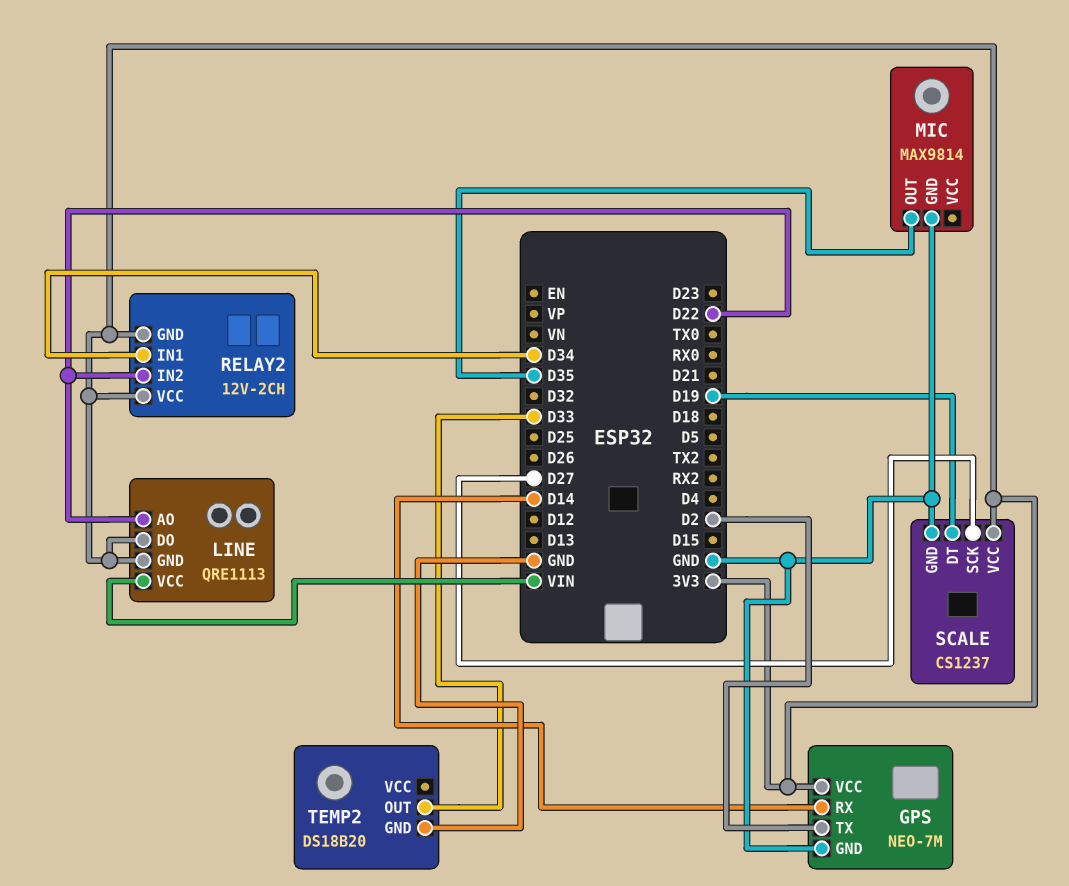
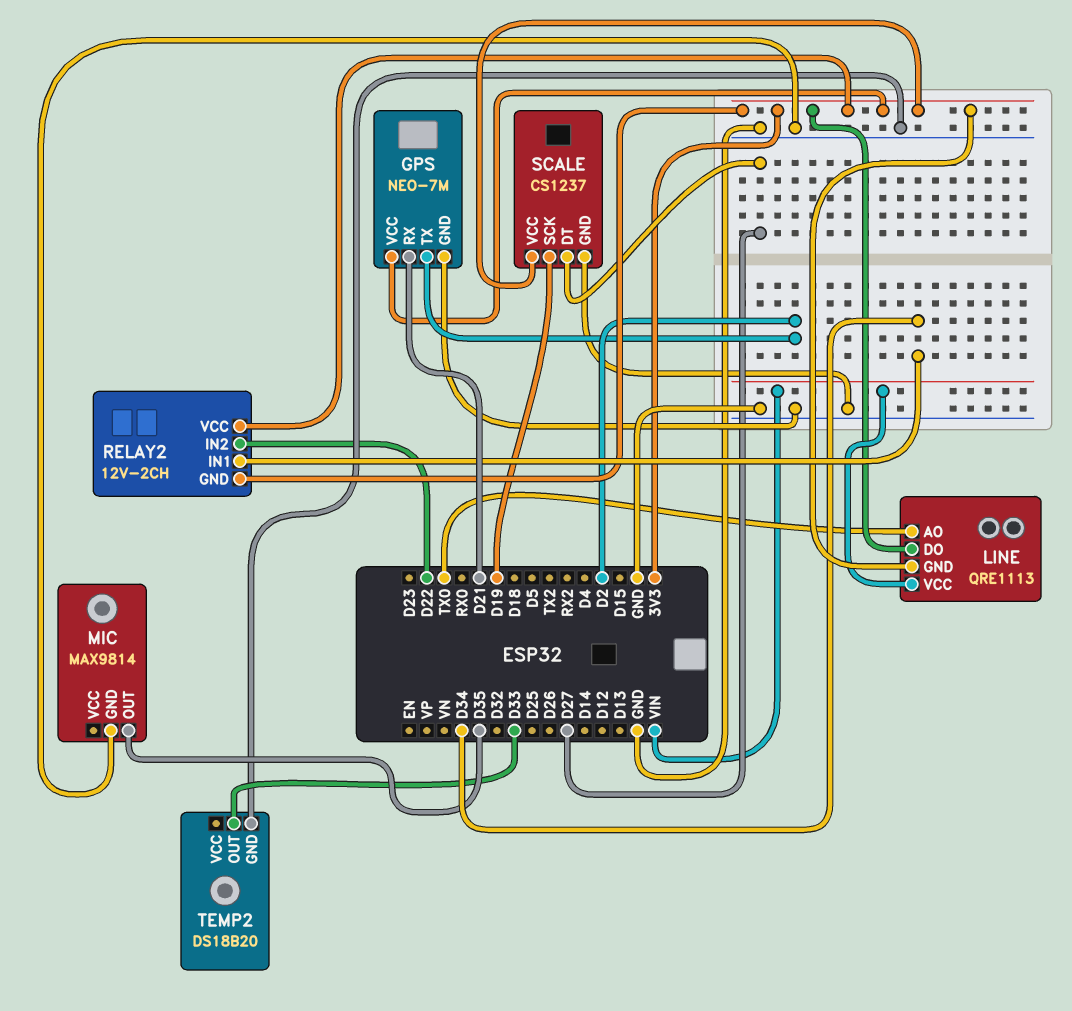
GPS pin RX: D14 -> D21
LINE pin AO: D22 -> TX0
SCALE pin DT: D19 -> D27
SCALE pin SCK: D27 -> D19

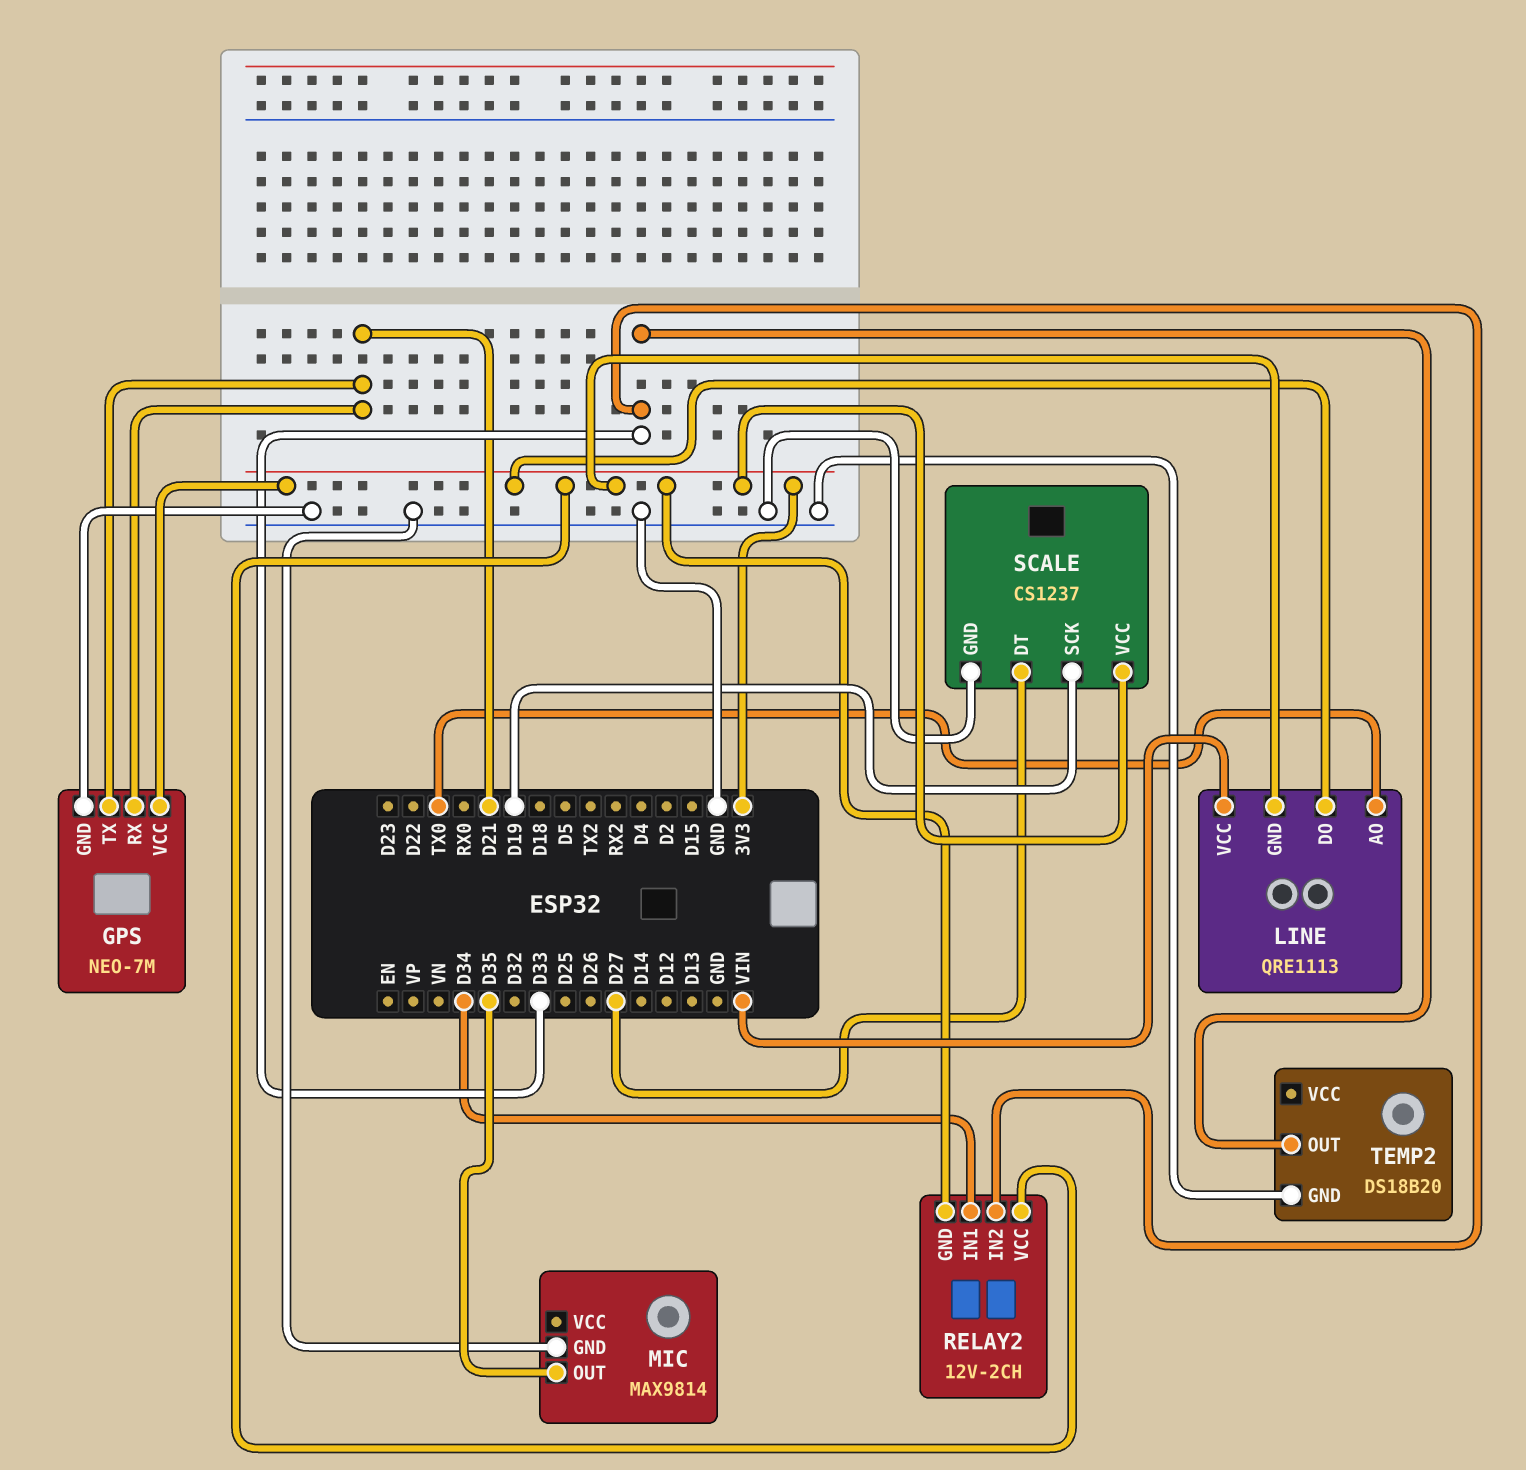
GPS pin TX: D2 -> D21
RELAY2 pin IN2: D22 -> D33

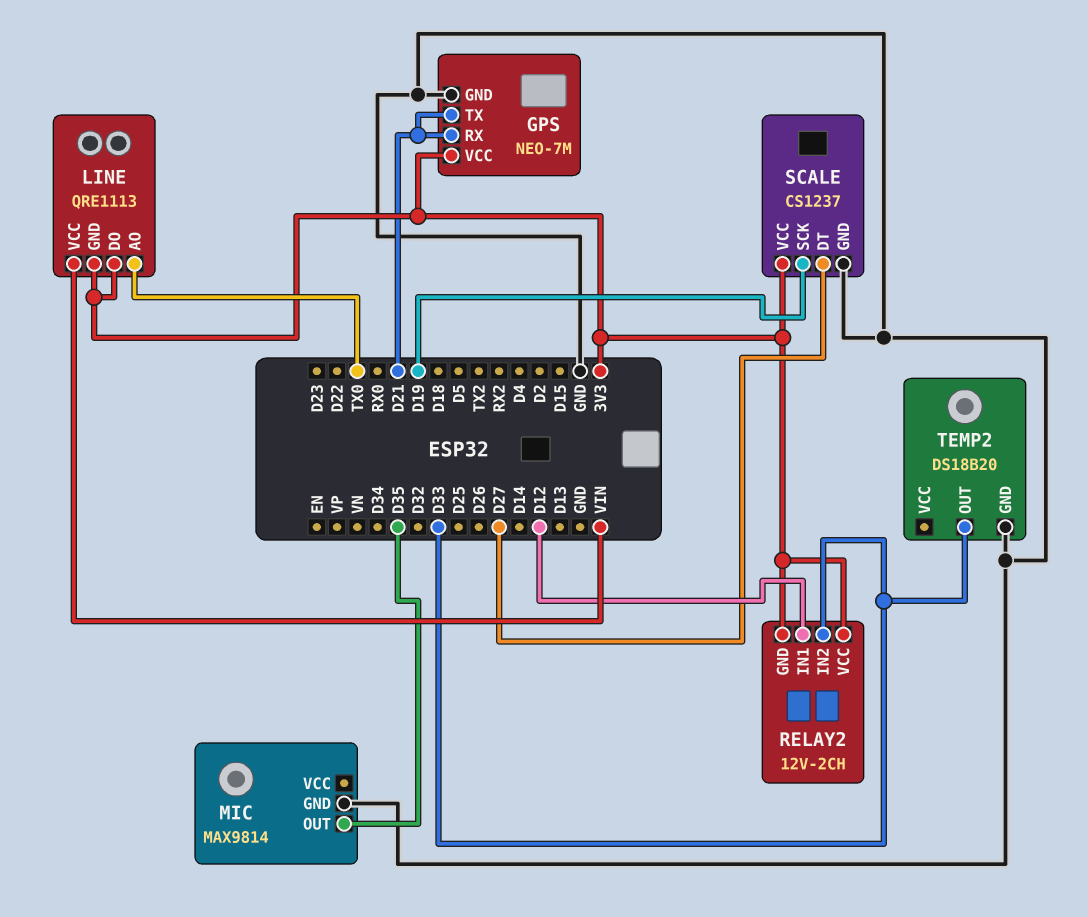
RELAY2 pin IN1: D34 -> D12

